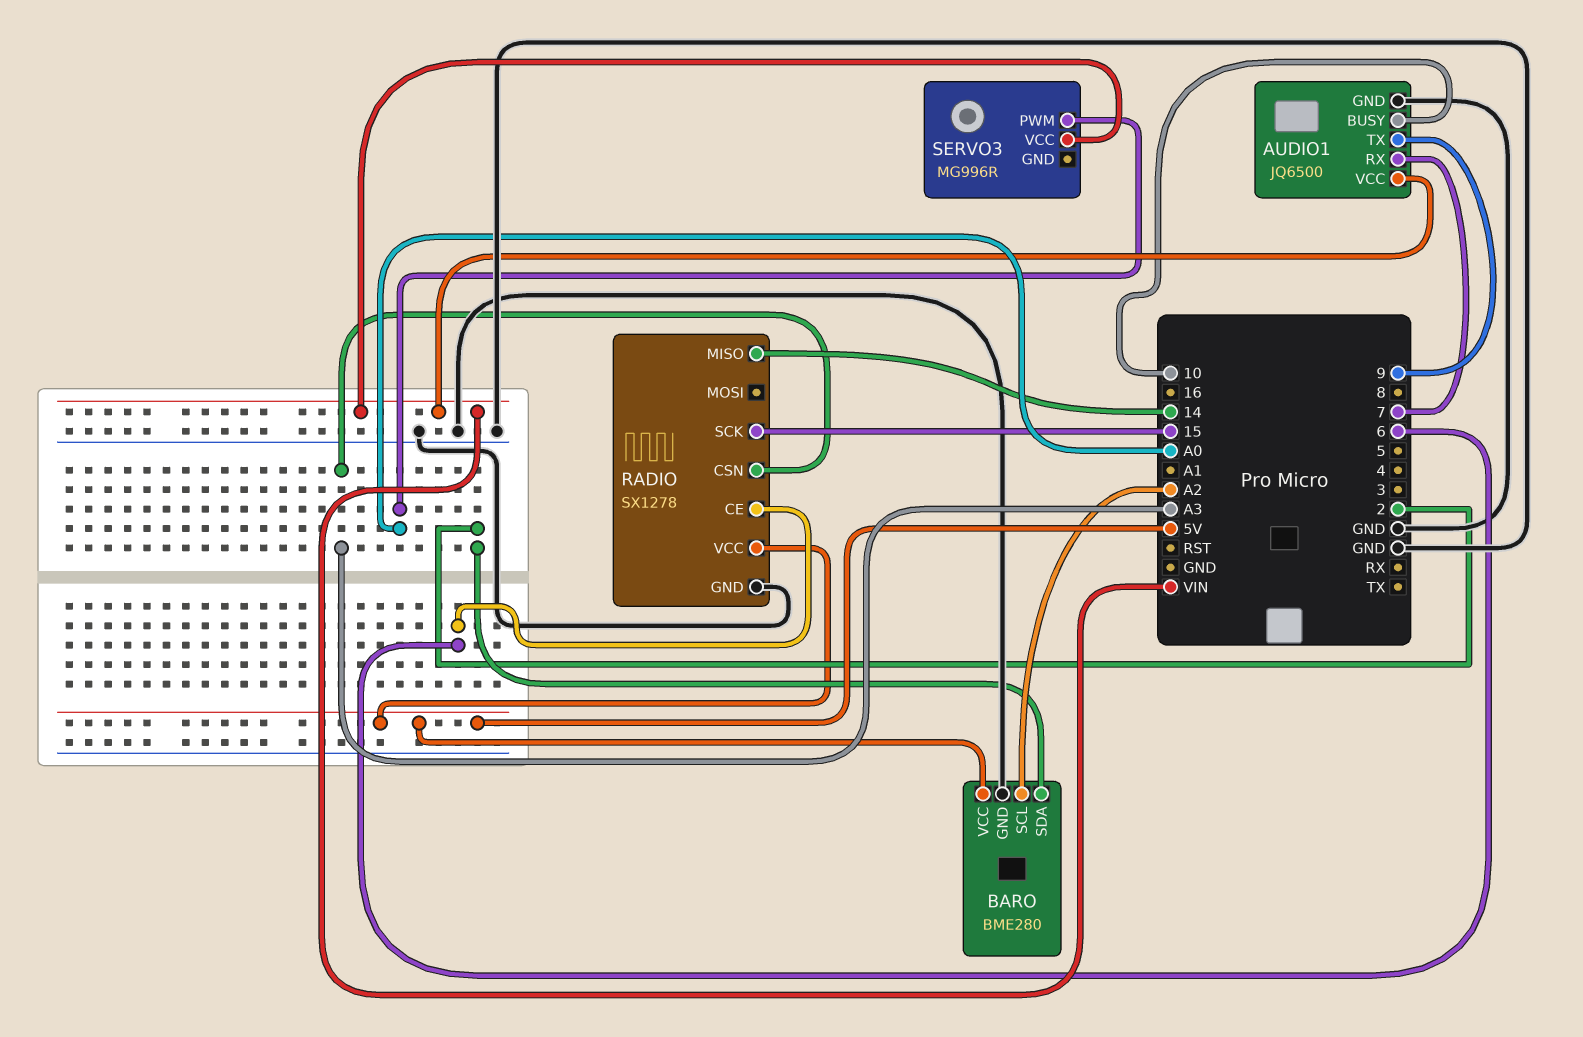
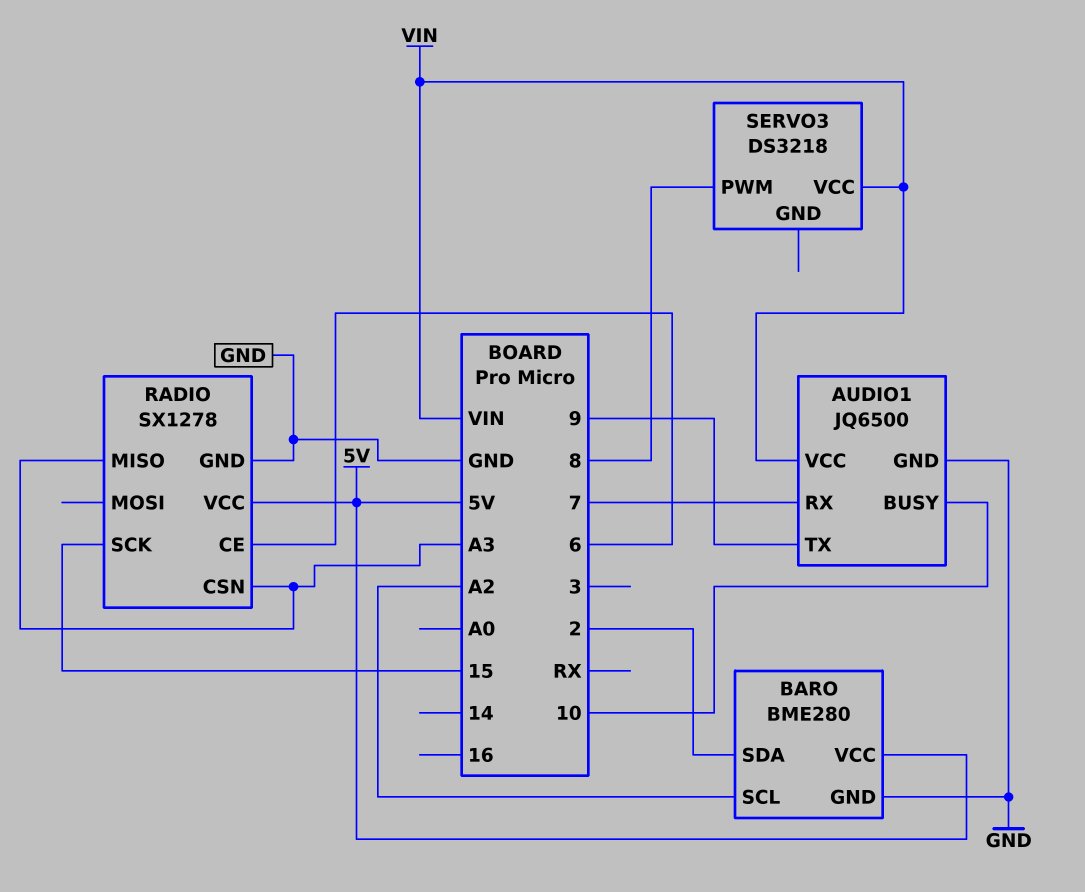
RADIO pin MISO: 14 -> A3
SERVO3: MG996R -> DS3218
SERVO3 pin PWM: A0 -> 8

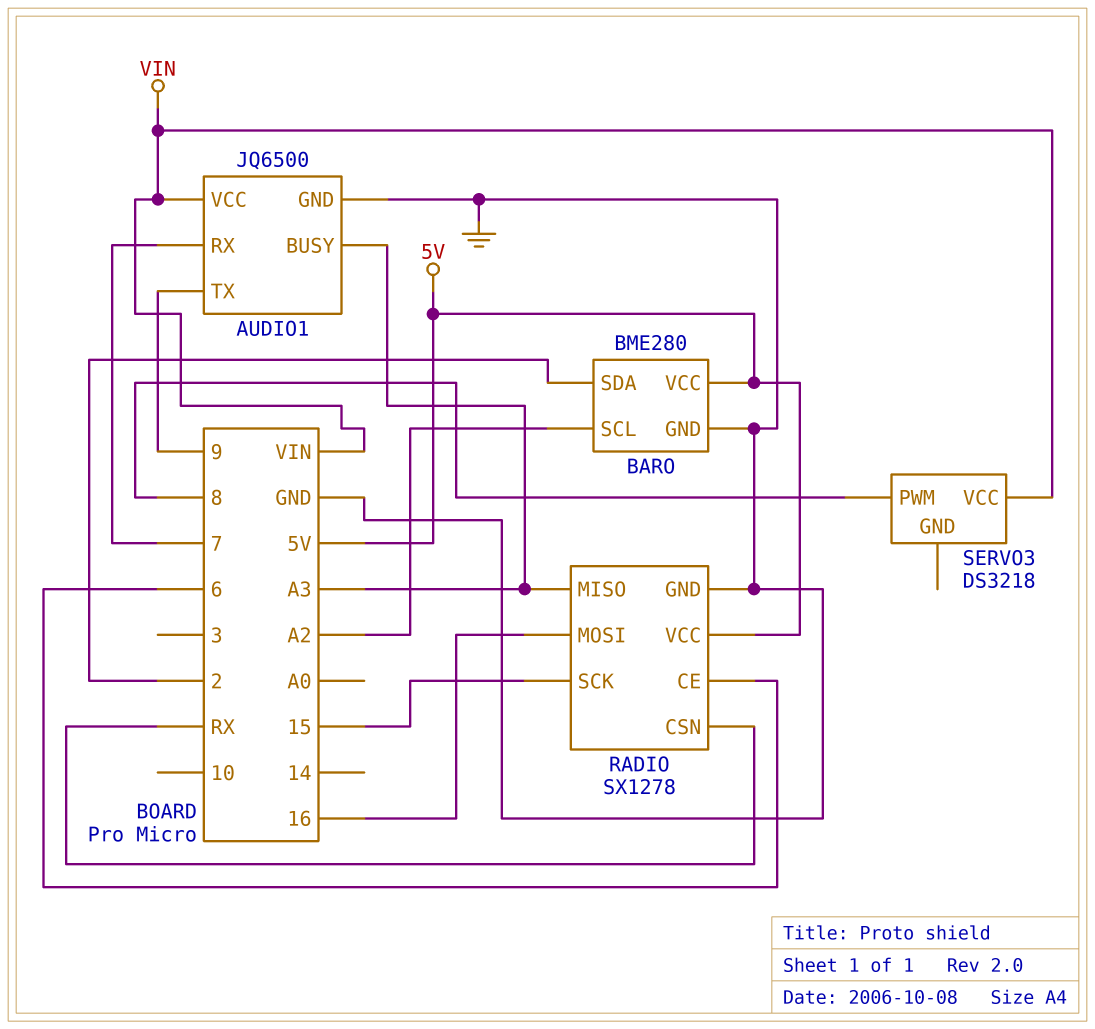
AUDIO1 pin BUSY: 10 -> A3
RADIO pin CSN: A3 -> RX
RADIO pin MOSI: none -> 16

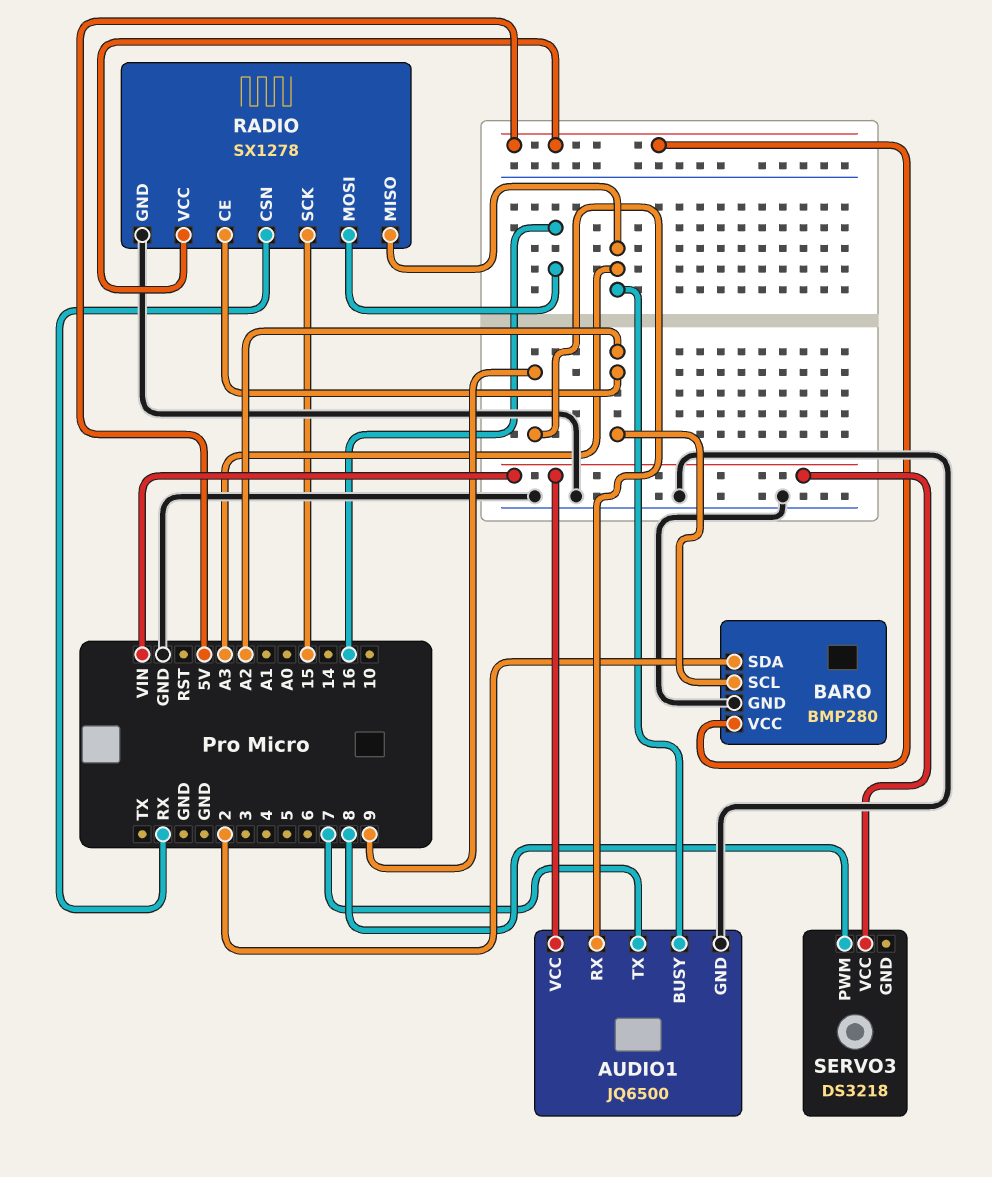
AUDIO1 pin RX: 7 -> 9
AUDIO1 pin TX: 9 -> 7
BARO: BME280 -> BMP280
RADIO pin CE: 6 -> A2

